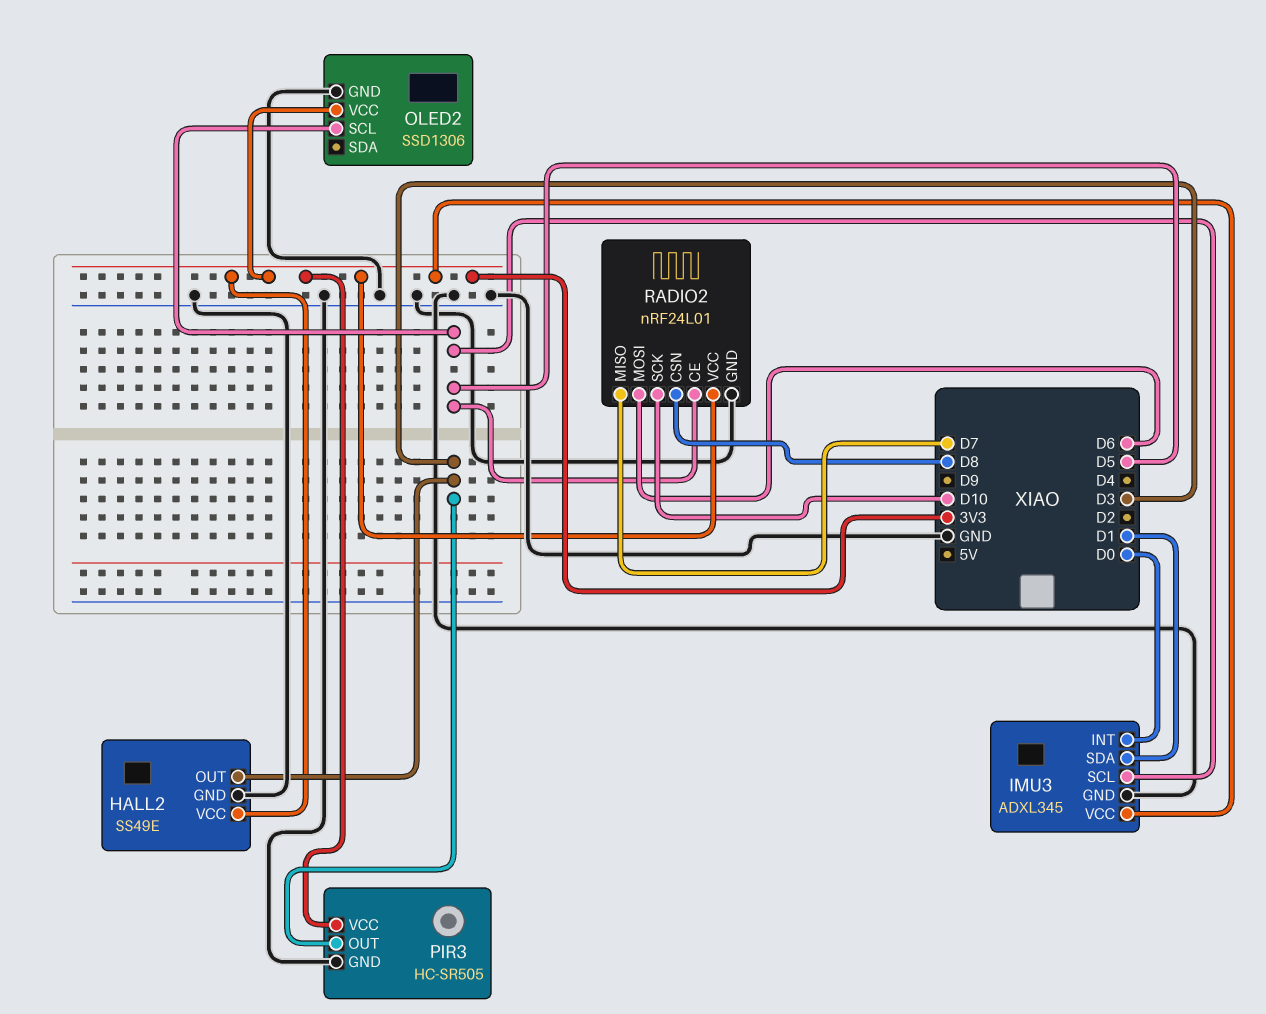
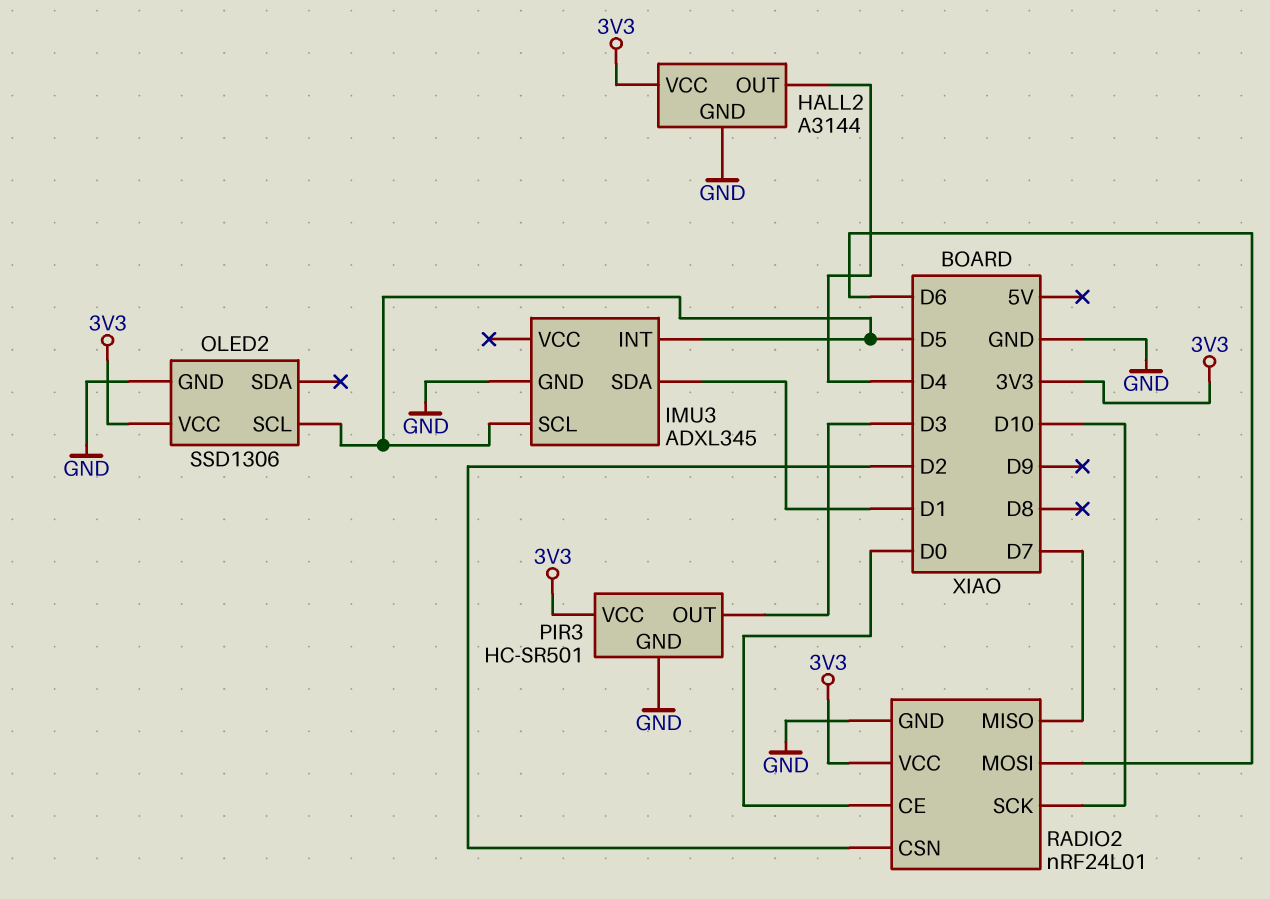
HALL2: SS49E -> A3144
HALL2 pin OUT: D3 -> D4
IMU3 pin INT: D0 -> D5
IMU3 pin VCC: 3V3 -> none
PIR3: HC-SR505 -> HC-SR501
RADIO2 pin CE: D5 -> D0
RADIO2 pin CSN: D8 -> D2

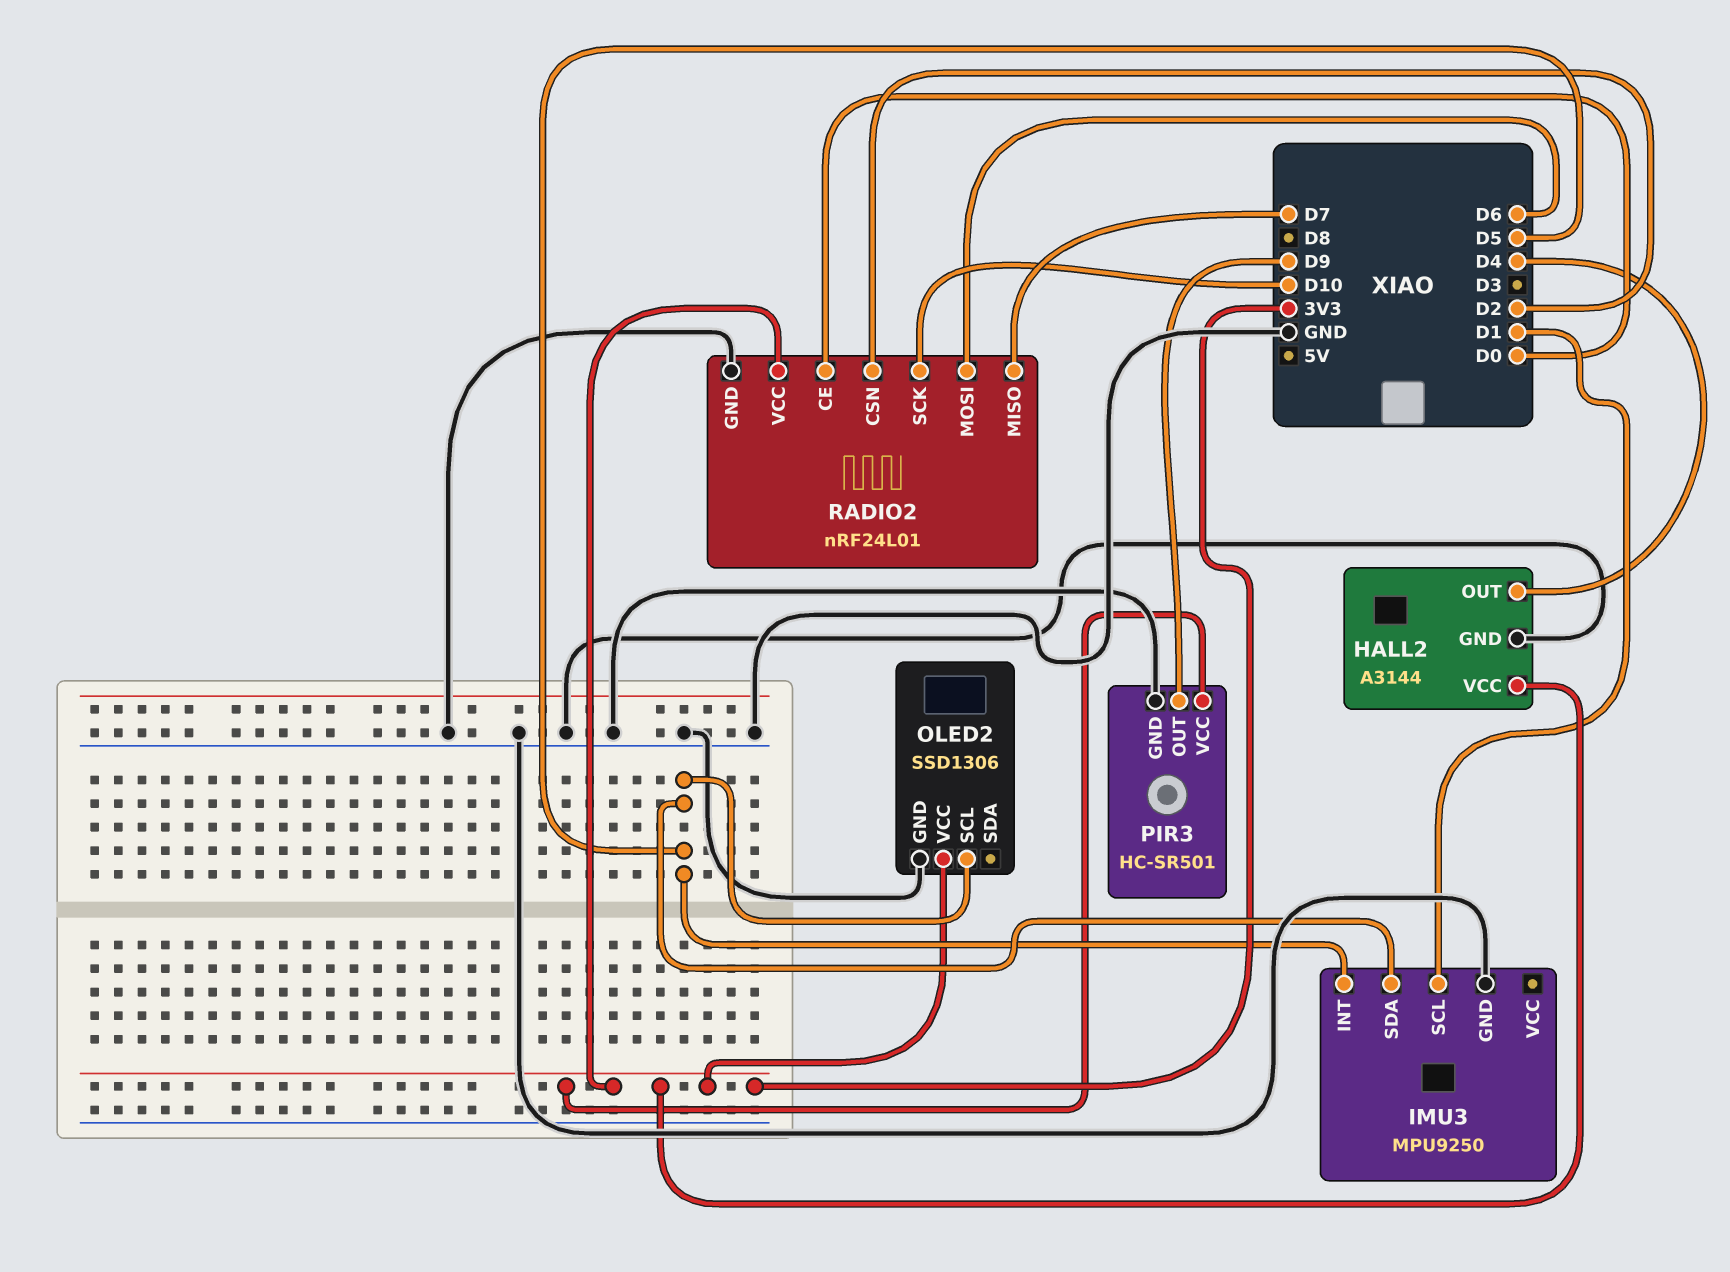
IMU3: ADXL345 -> MPU9250
IMU3 pin SCL: D5 -> D1
IMU3 pin SDA: D1 -> D5
PIR3 pin OUT: D3 -> D9

